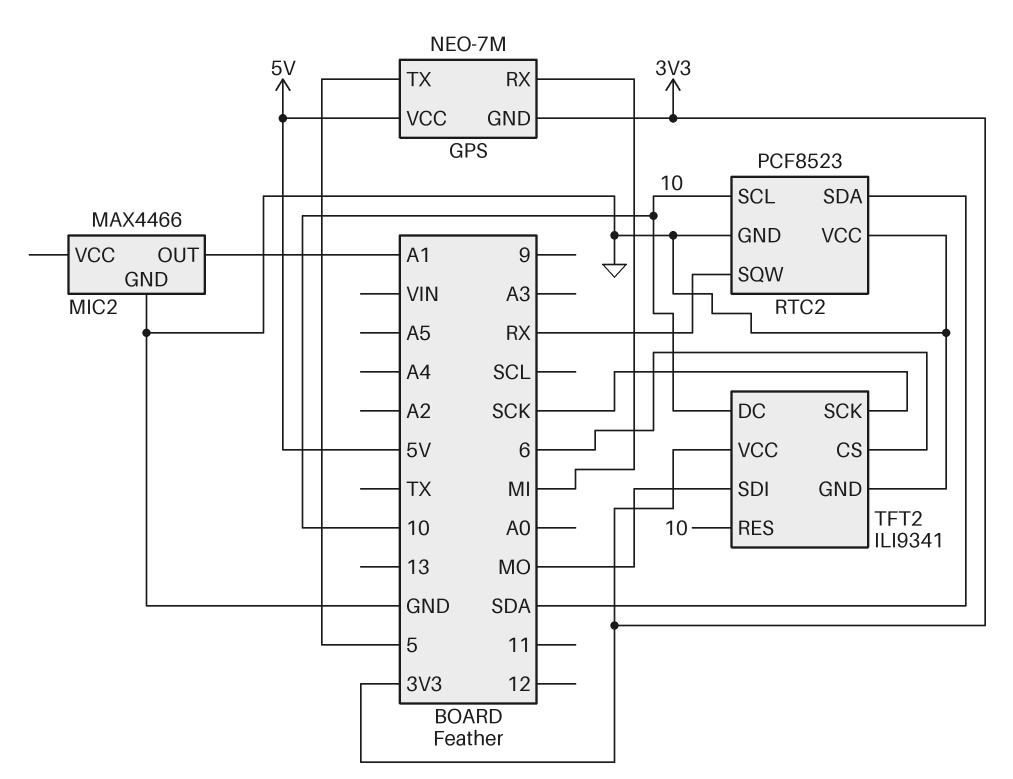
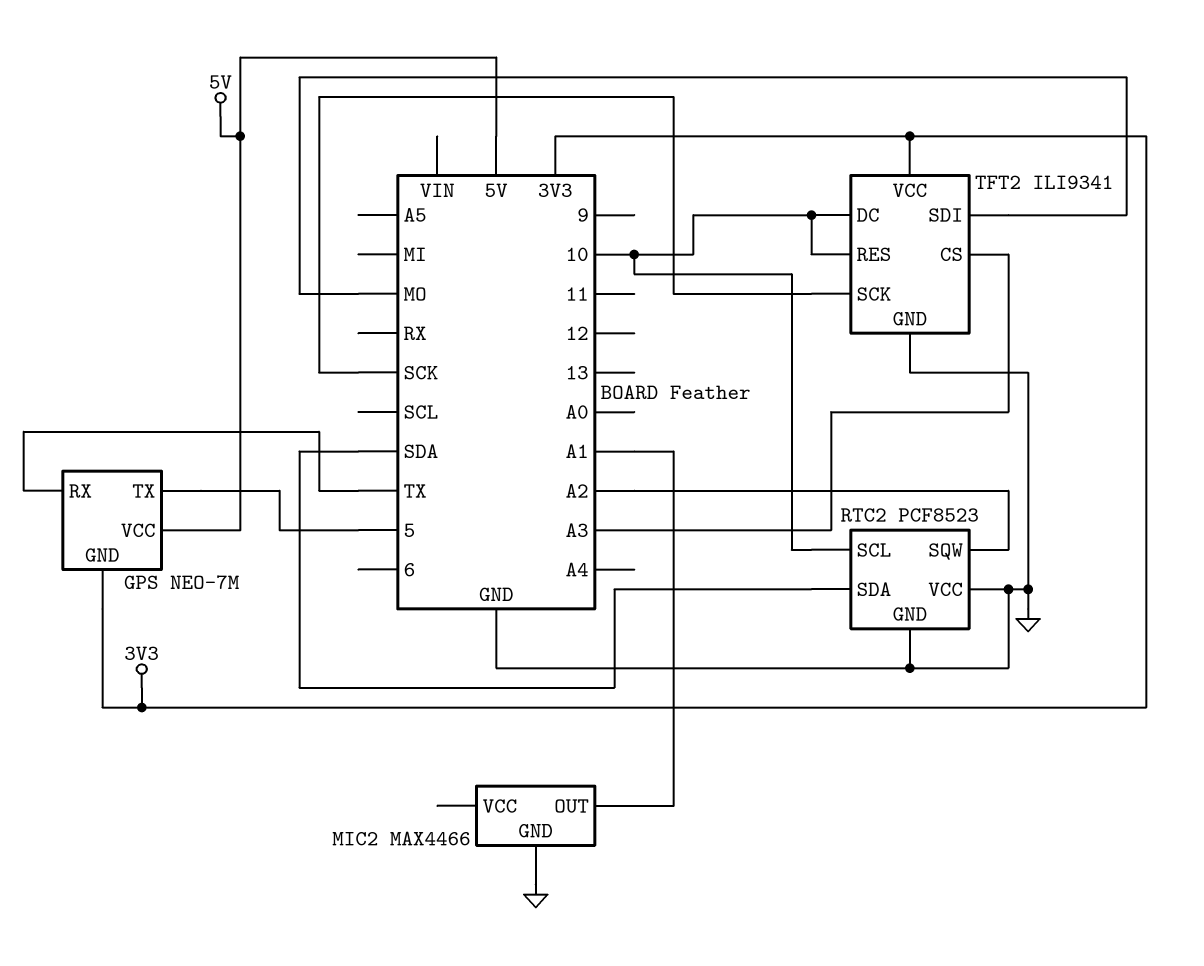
GPS pin RX: MI -> TX
RTC2 pin SQW: RX -> A2
TFT2 pin CS: 6 -> A3

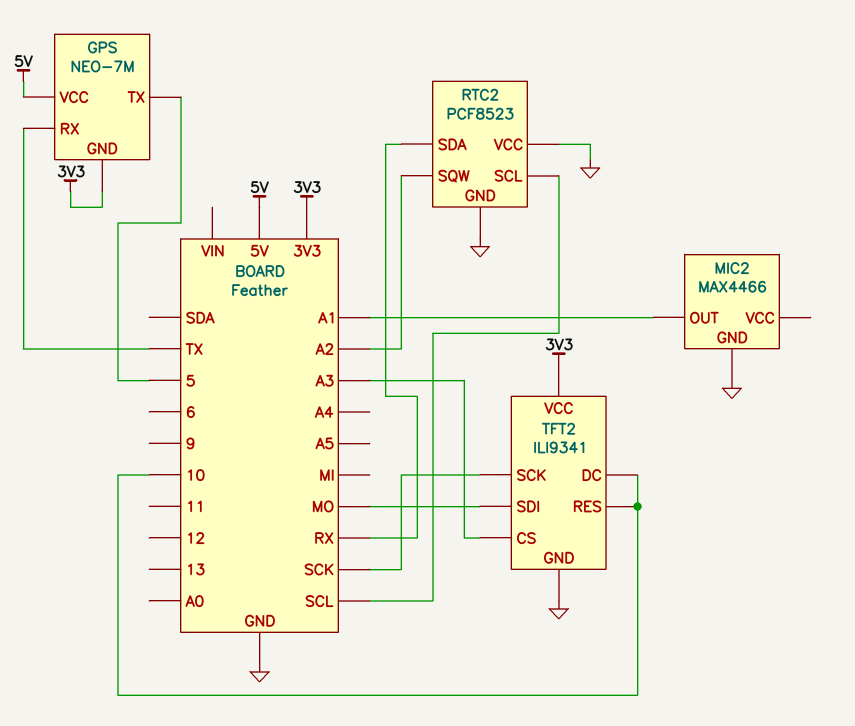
RTC2 pin SCL: 10 -> SCL
RTC2 pin SDA: SDA -> RX

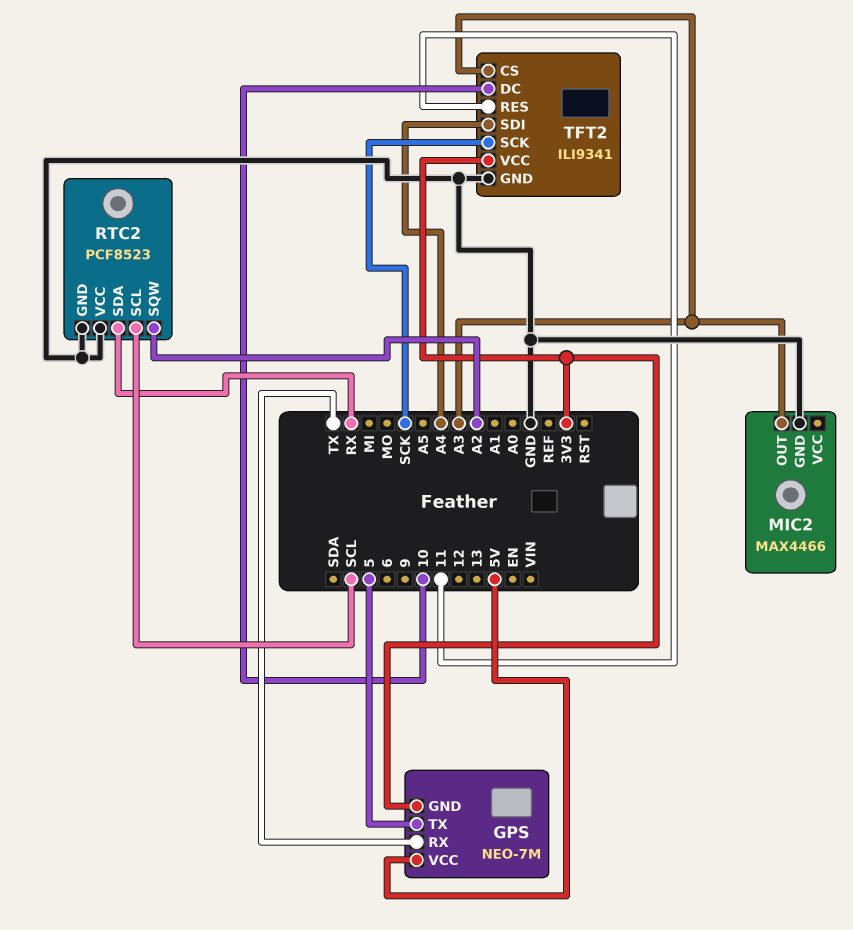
MIC2 pin OUT: A1 -> A3
TFT2 pin RES: 10 -> 11
TFT2 pin SDI: MO -> A4

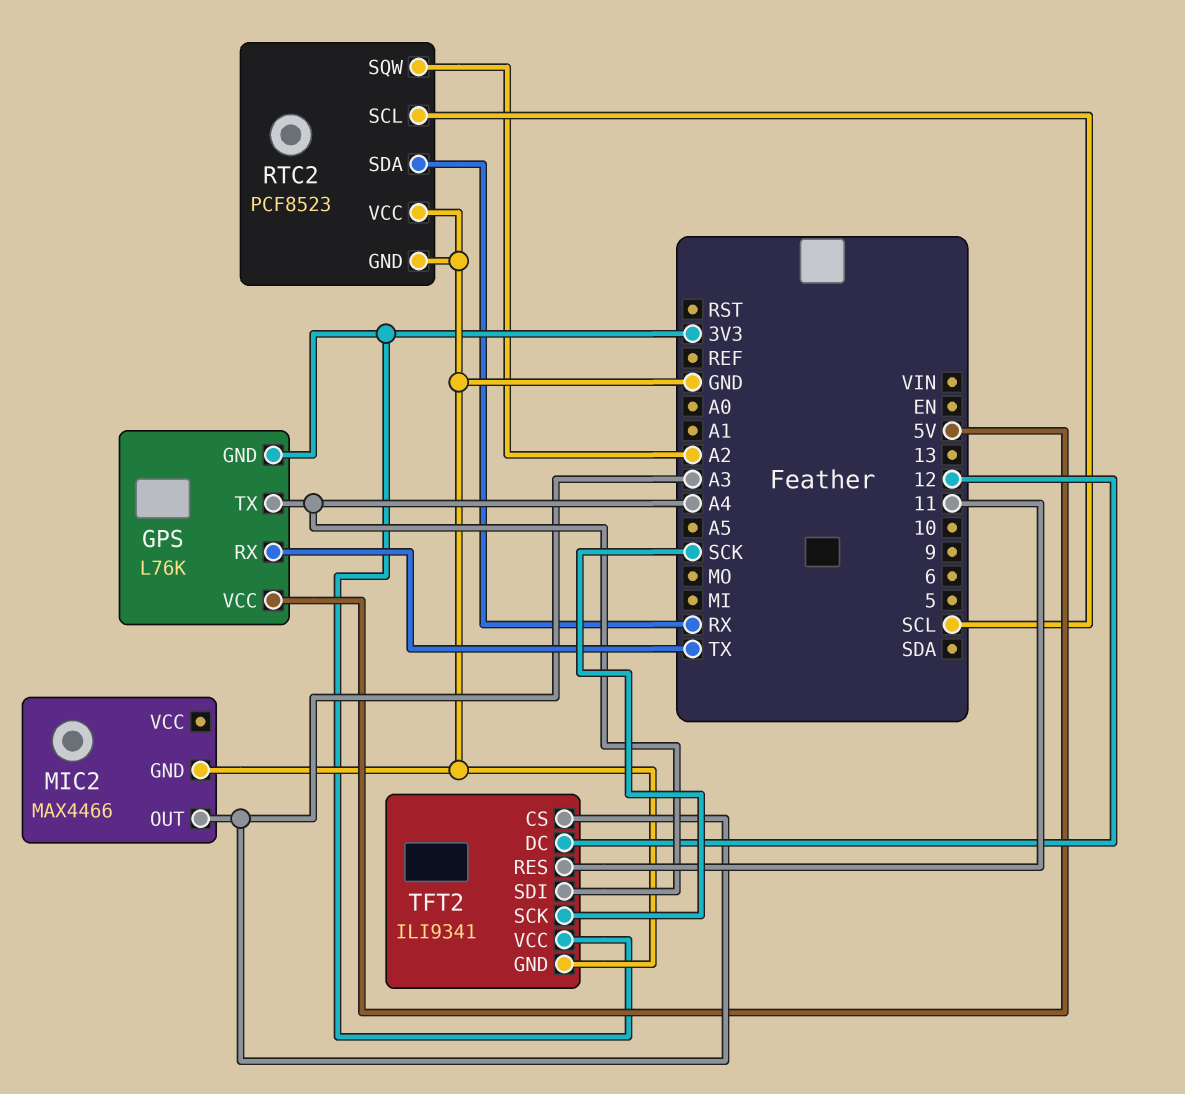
GPS: NEO-7M -> L76K
GPS pin TX: 5 -> A4
TFT2 pin DC: 10 -> 12

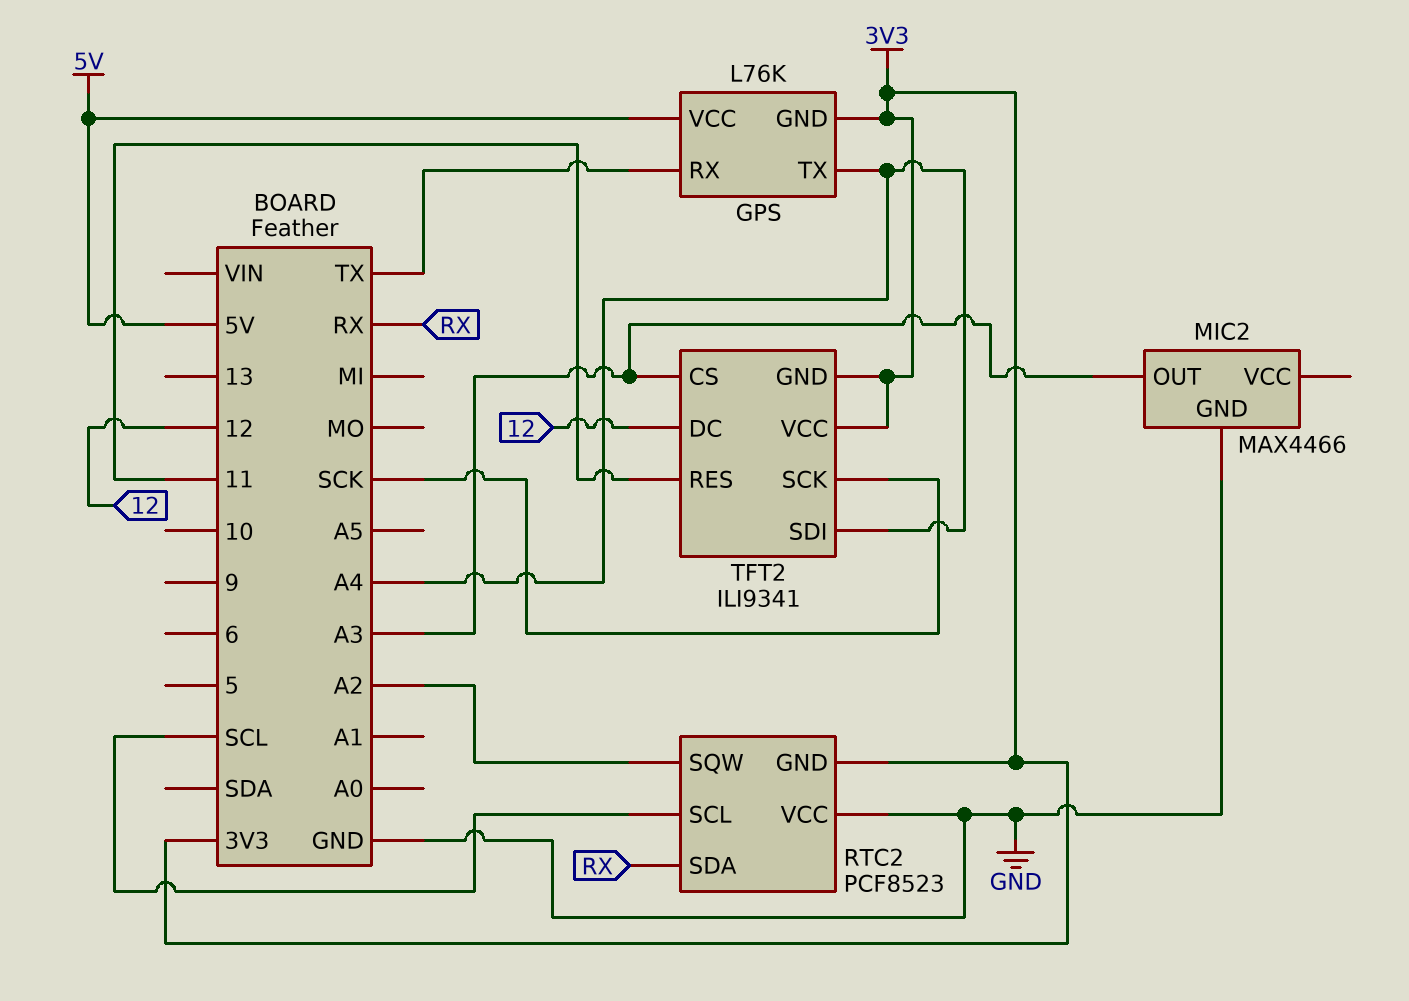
RTC2 pin GND: GND -> 3V3
TFT2 pin GND: GND -> 3V3

